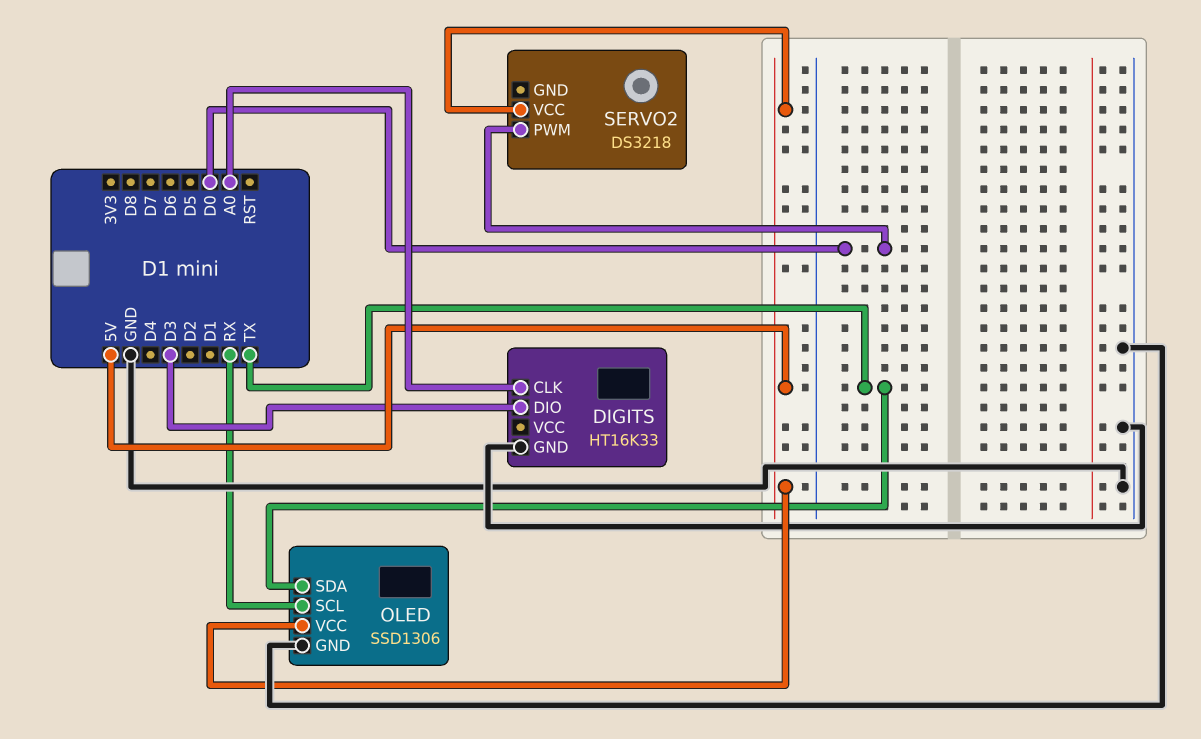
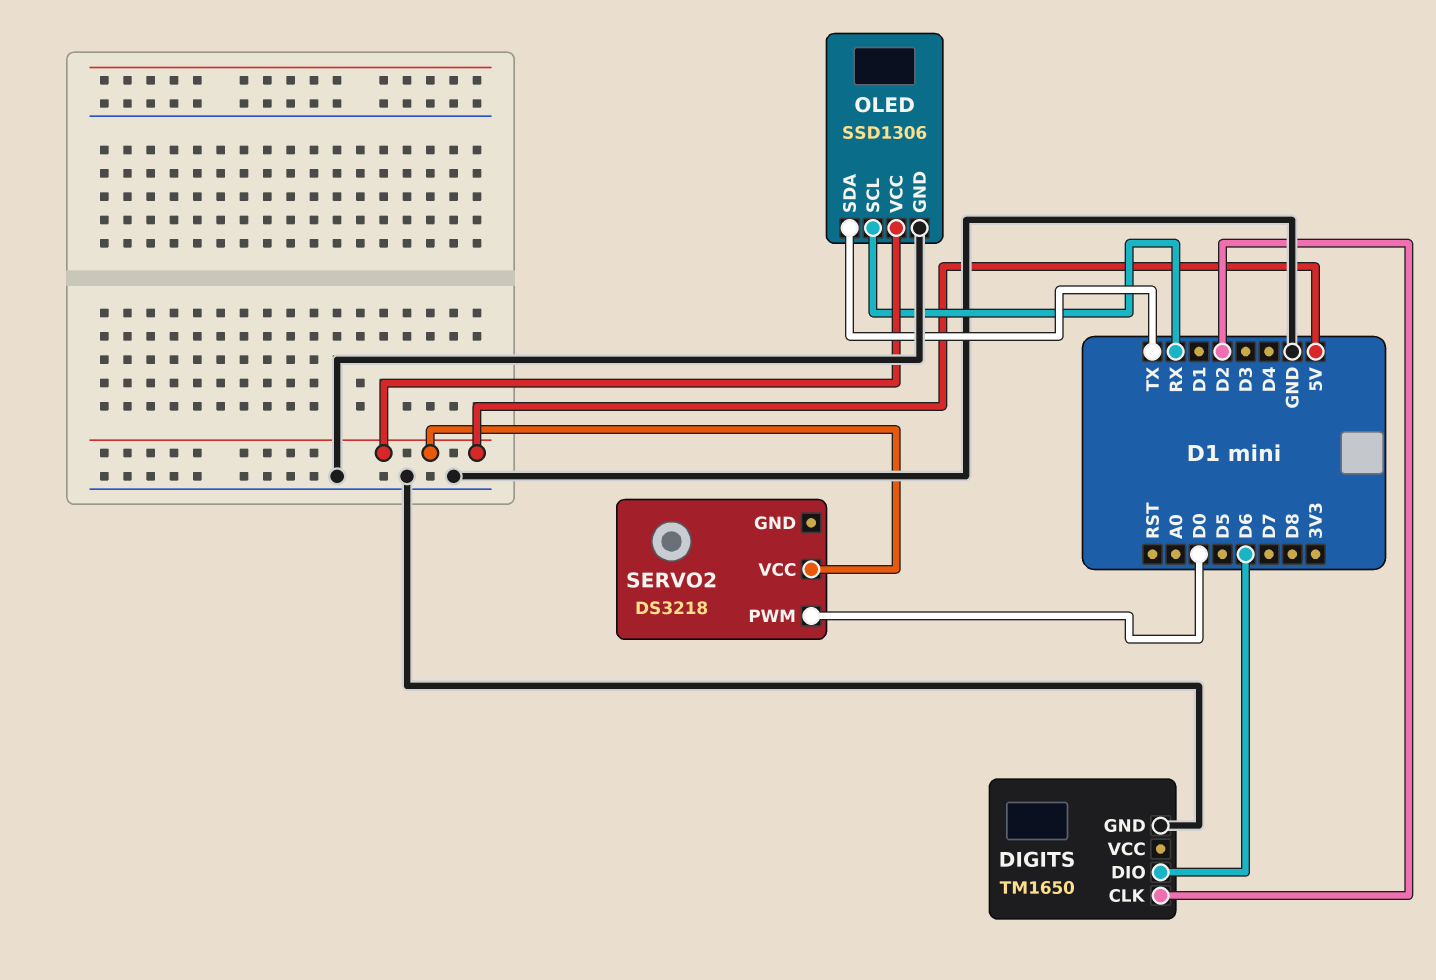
DIGITS: HT16K33 -> TM1650
DIGITS pin CLK: A0 -> D2
DIGITS pin DIO: D3 -> D6

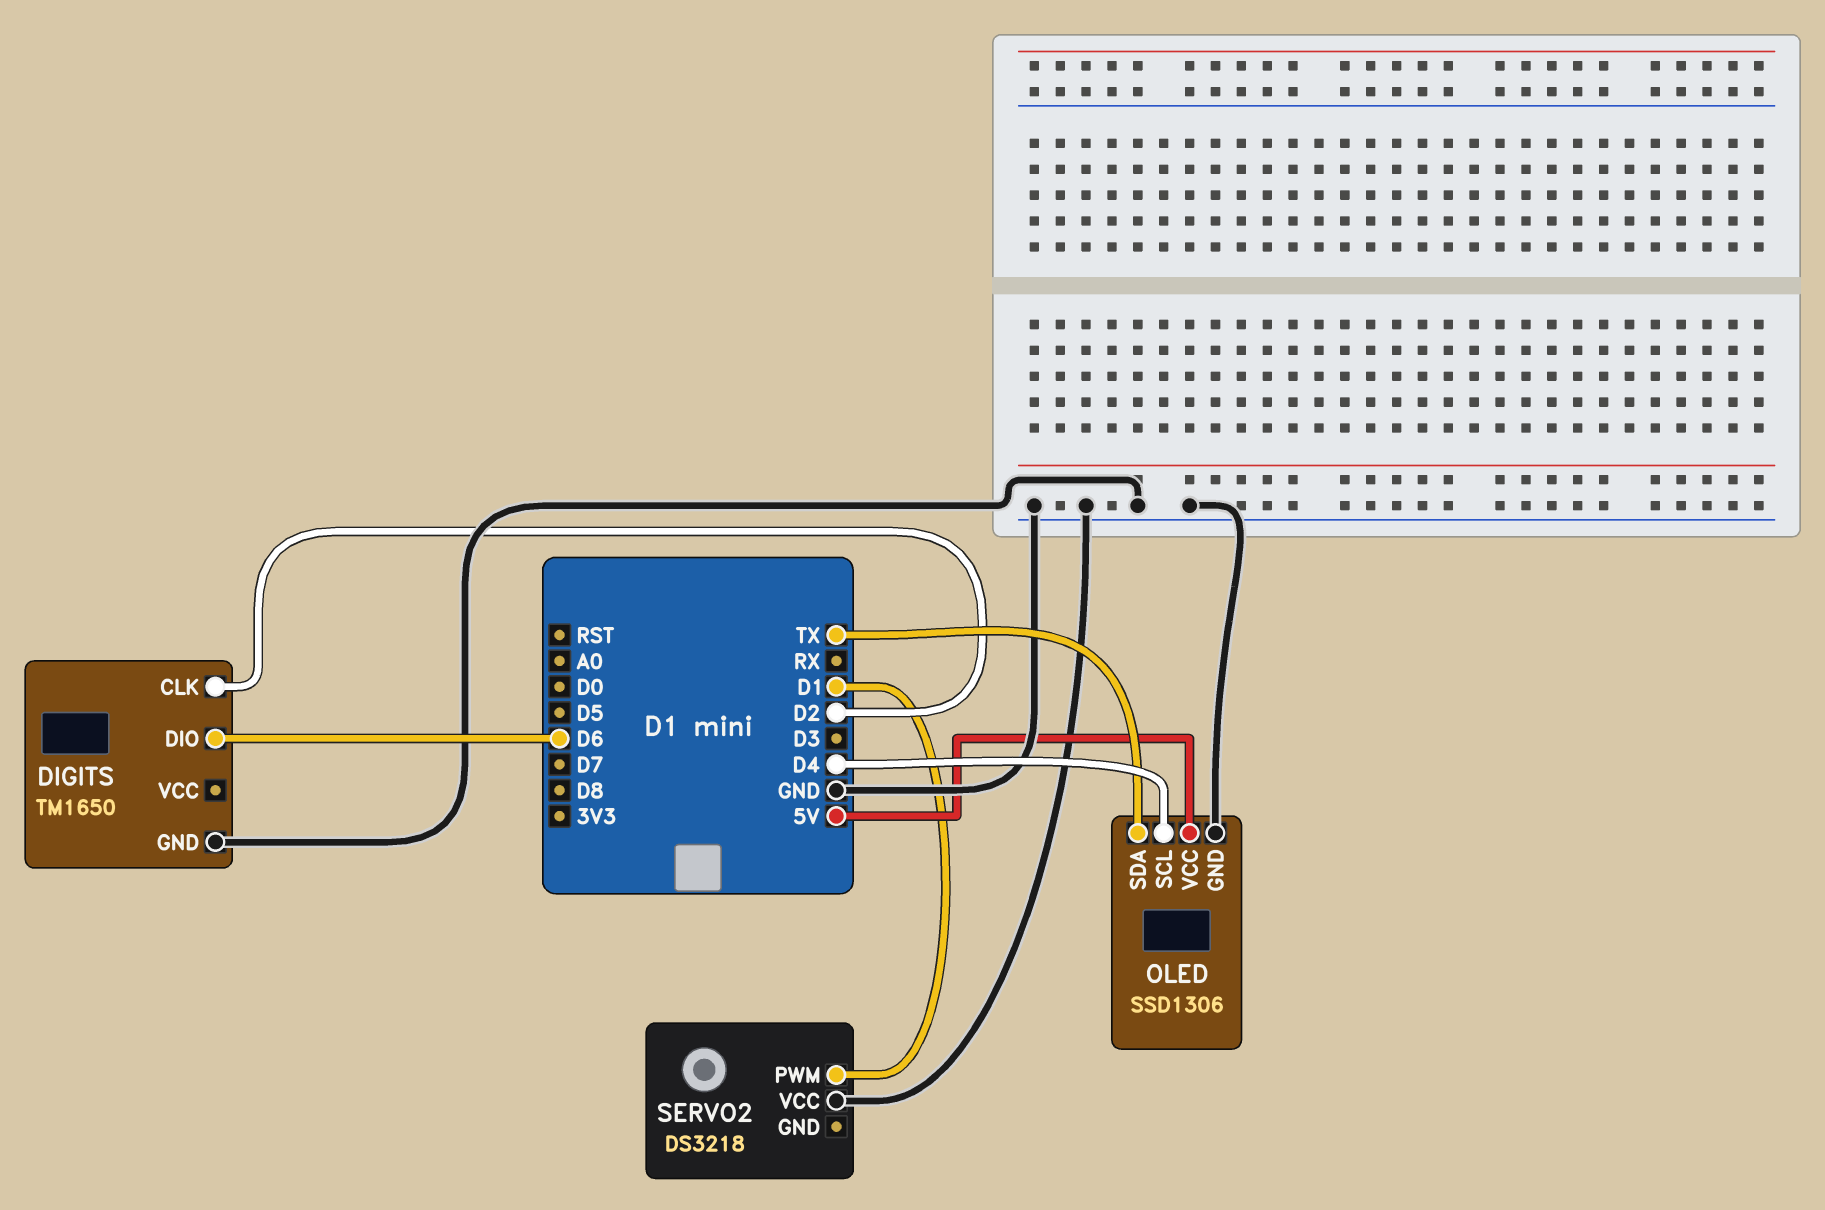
OLED pin SCL: RX -> D4
SERVO2 pin PWM: D0 -> D1
SERVO2 pin VCC: 5V -> GND

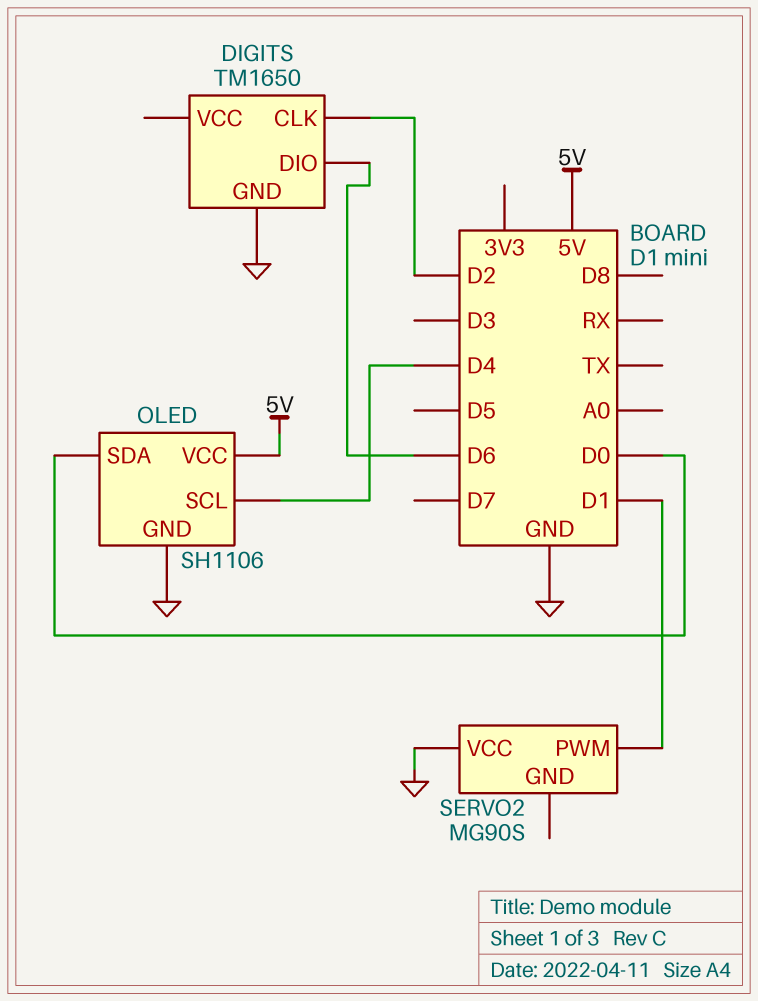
OLED: SSD1306 -> SH1106
OLED pin SDA: TX -> D0
SERVO2: DS3218 -> MG90S

